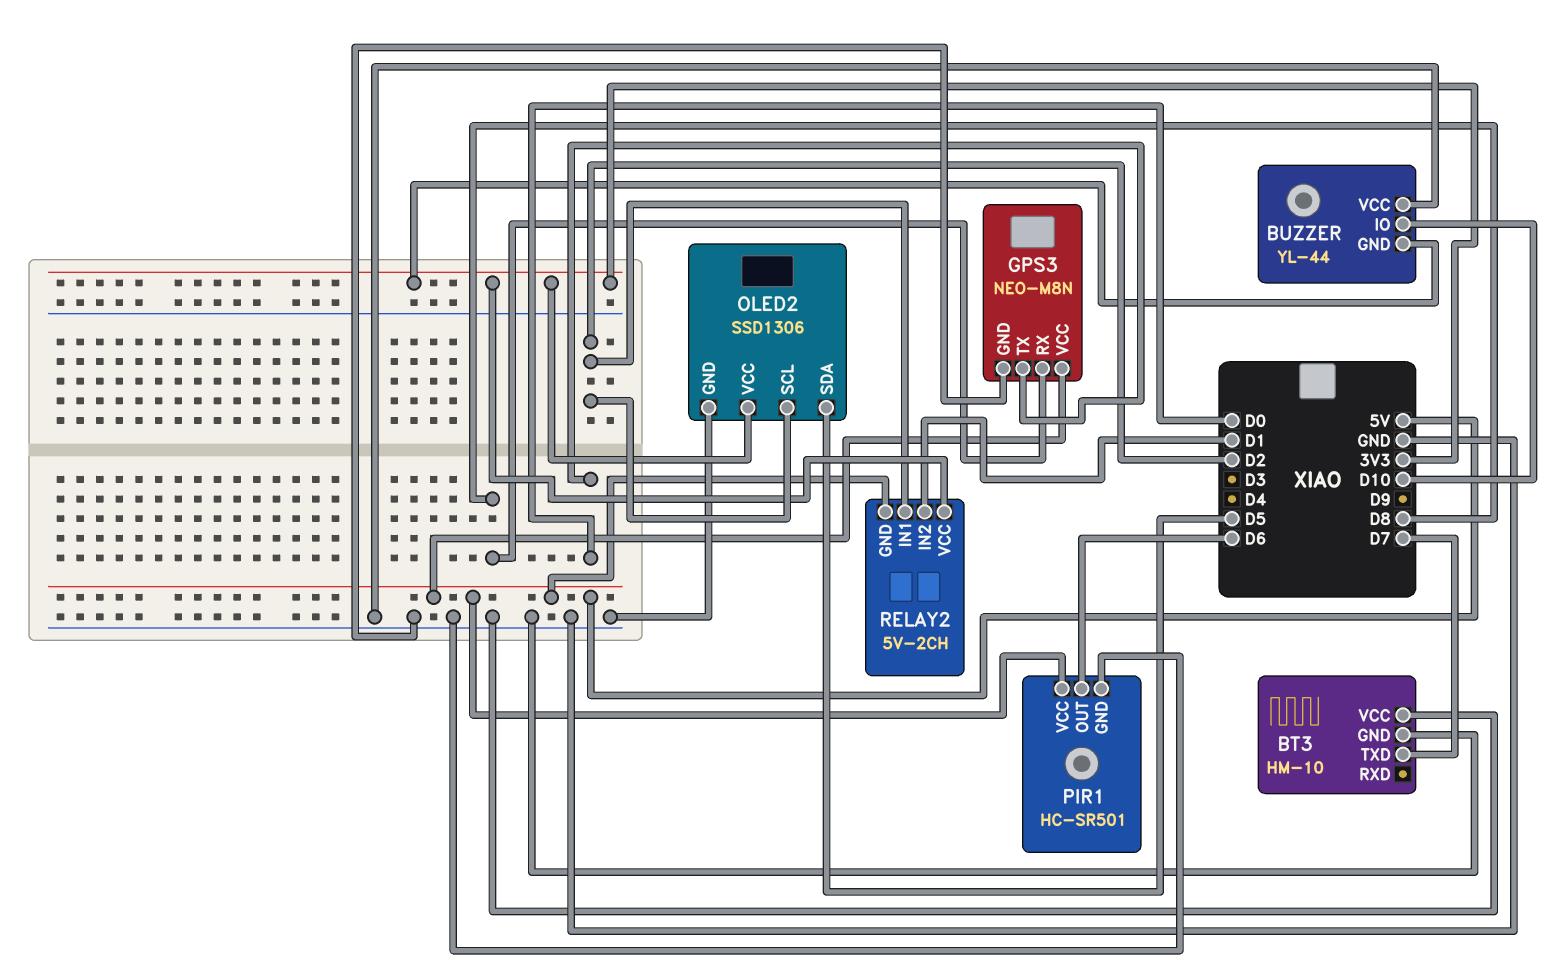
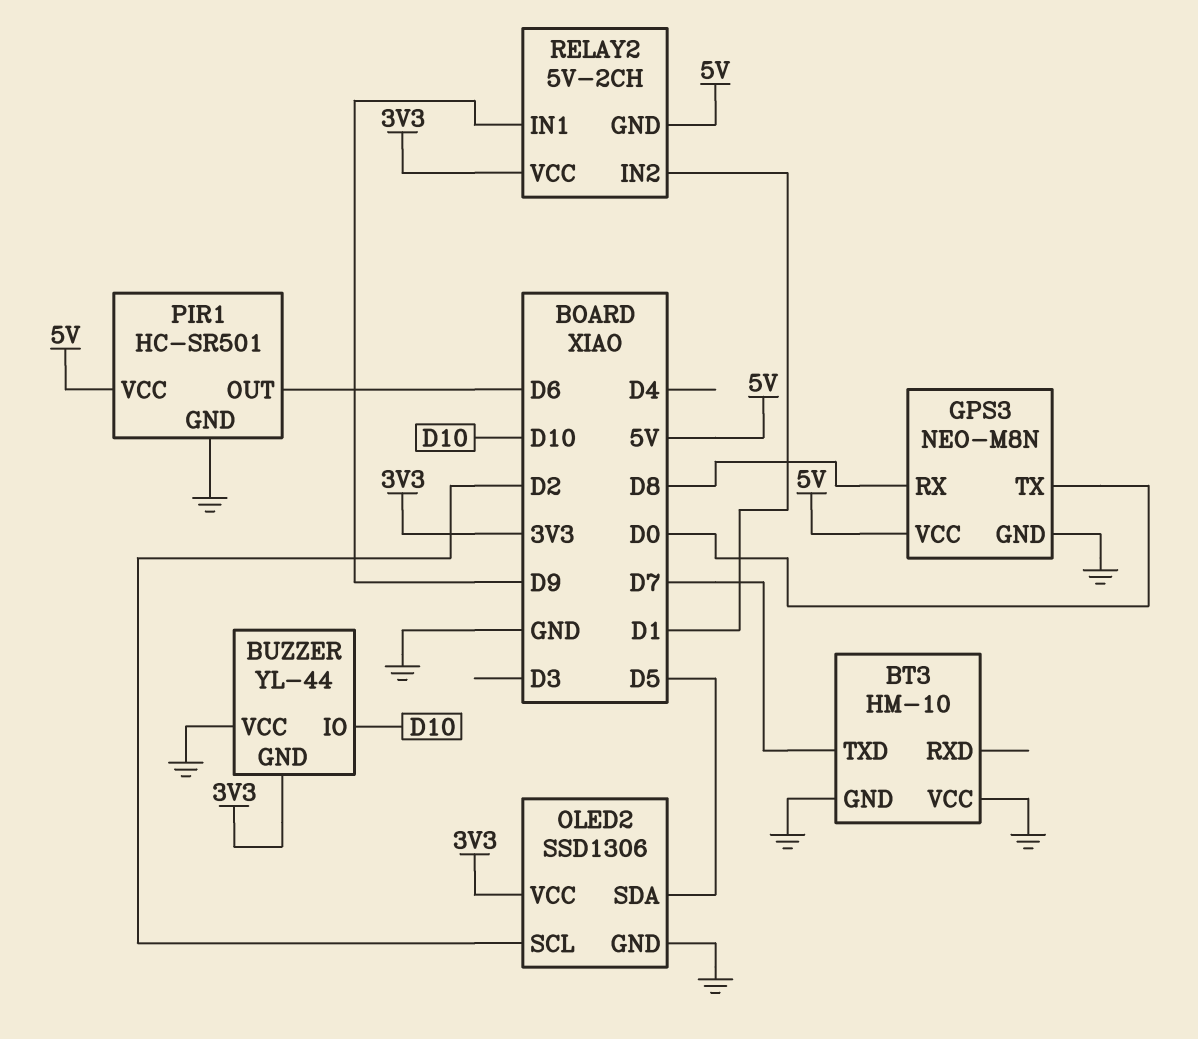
RELAY2 pin IN1: D2 -> D9

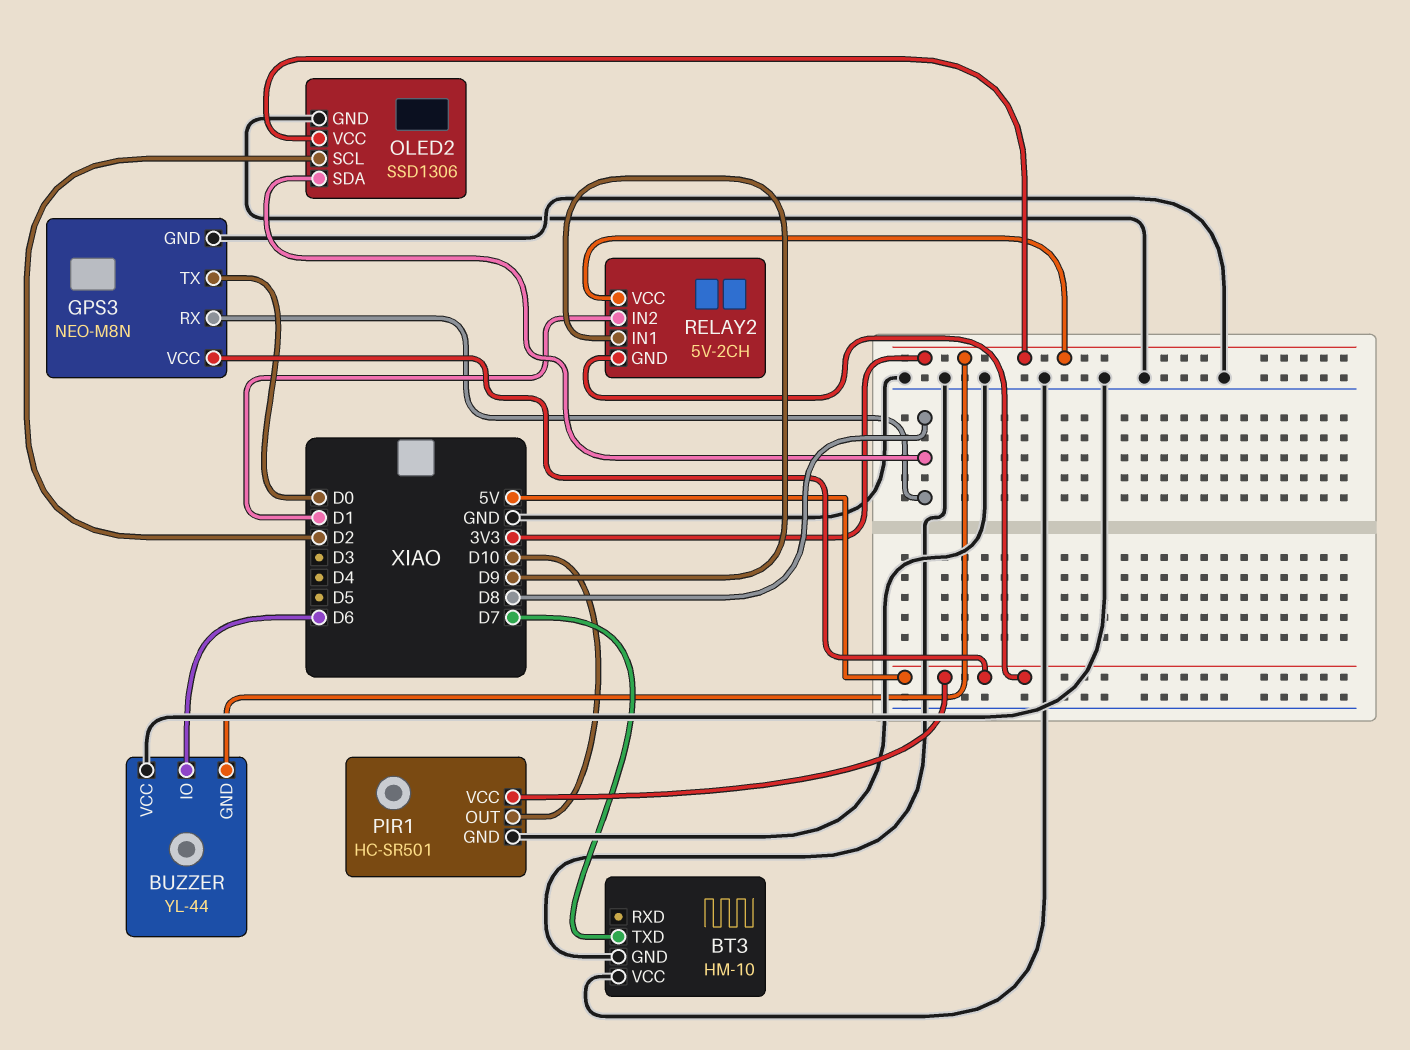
BUZZER pin IO: D10 -> D6
OLED2 pin SDA: D5 -> D8
PIR1 pin OUT: D6 -> D10

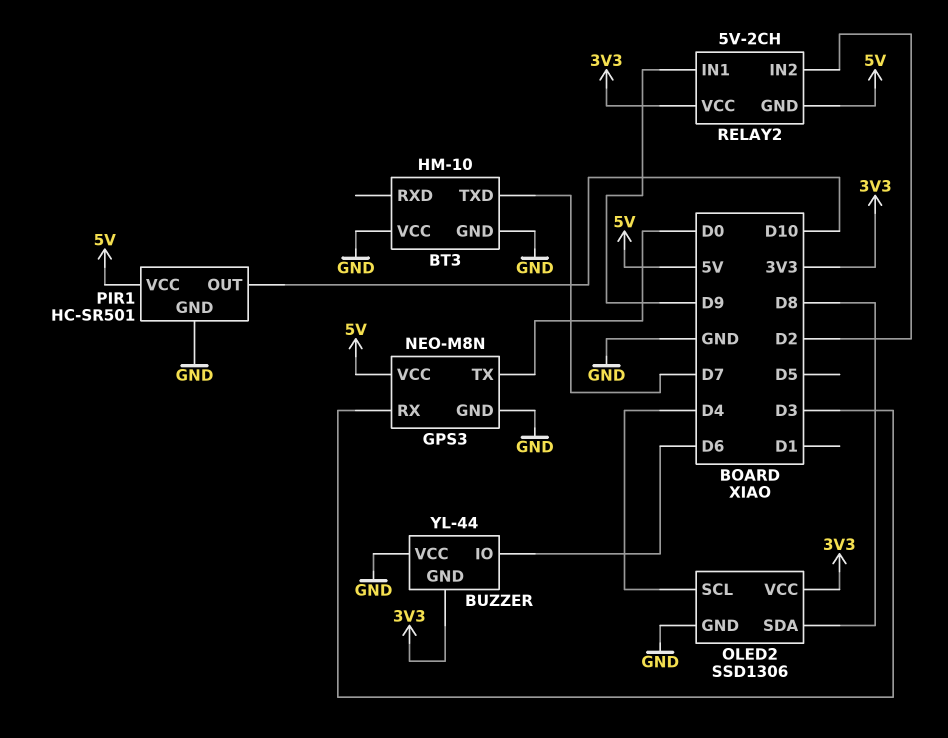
GPS3 pin RX: D8 -> D3
OLED2 pin SCL: D2 -> D4
RELAY2 pin IN2: D1 -> D2

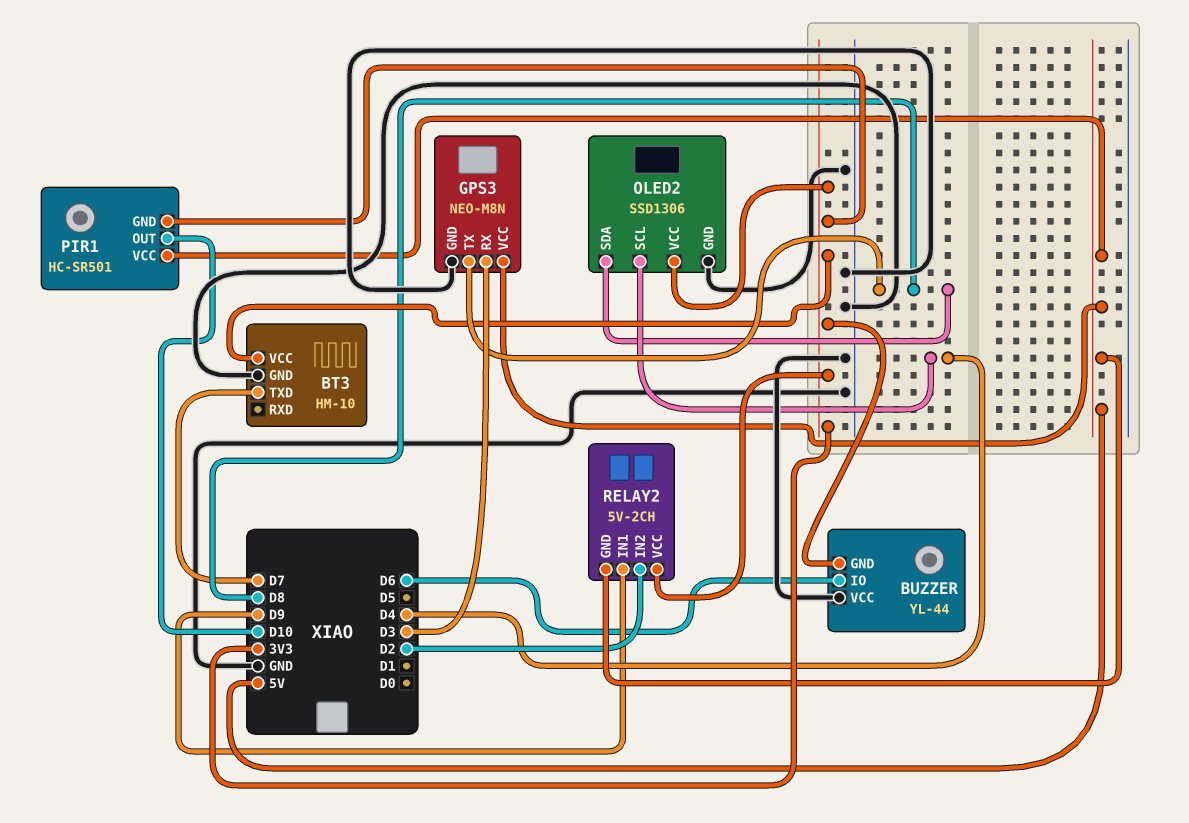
BT3 pin VCC: GND -> 3V3
GPS3 pin TX: D0 -> D8
PIR1 pin GND: GND -> 3V3

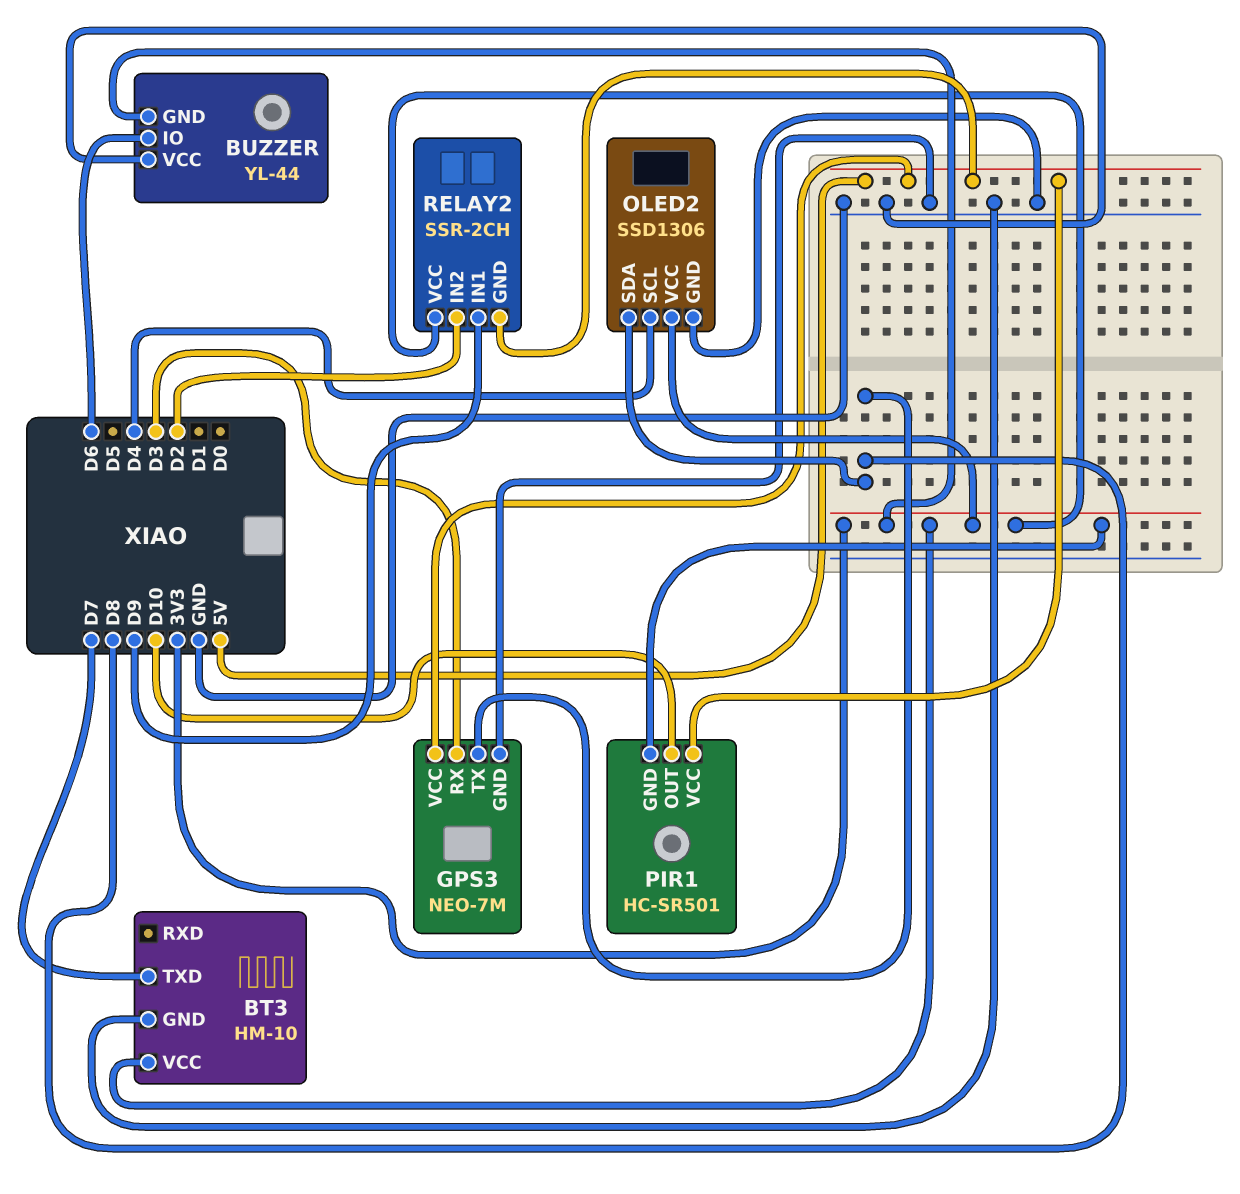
GPS3: NEO-M8N -> NEO-7M
RELAY2: 5V-2CH -> SSR-2CH

